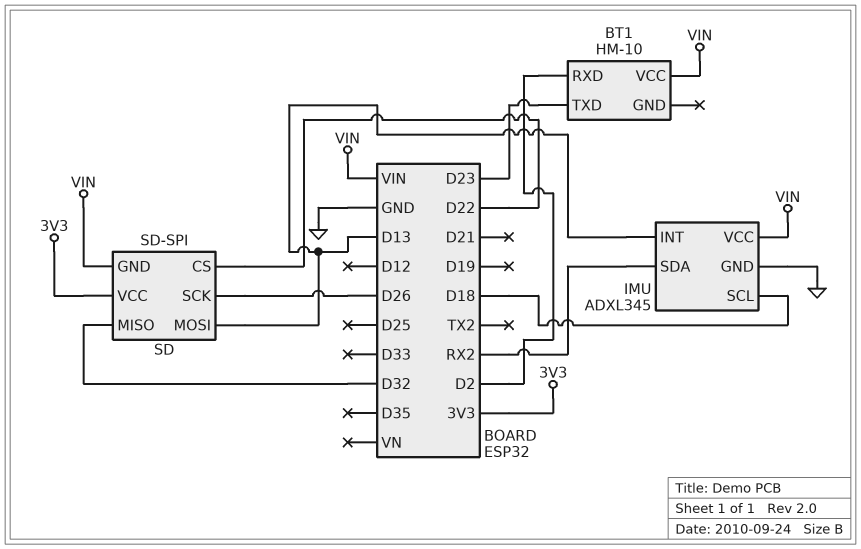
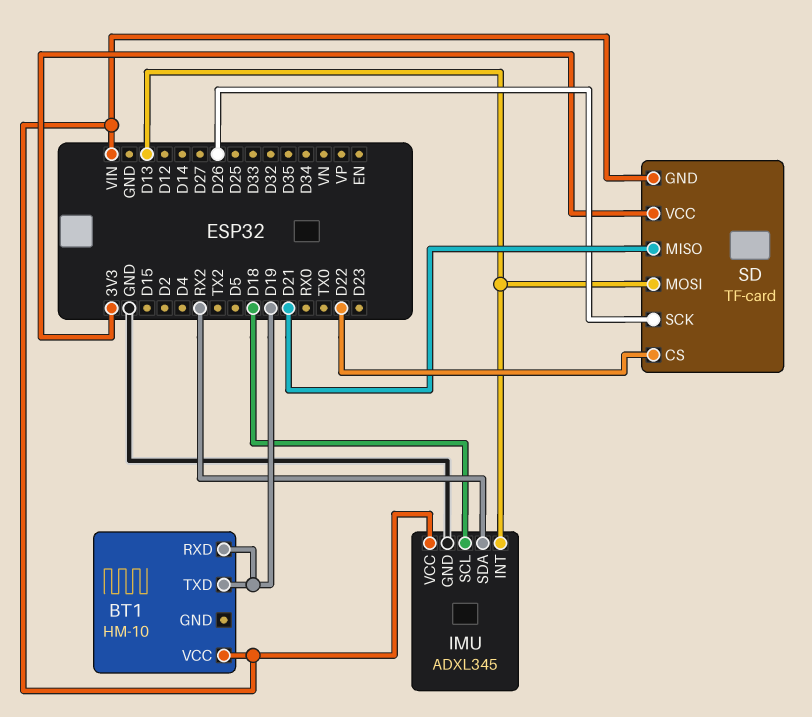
BT1 pin RXD: D2 -> D19
BT1 pin TXD: D23 -> D19
SD: SD-SPI -> TF-card
SD pin MISO: D32 -> D21

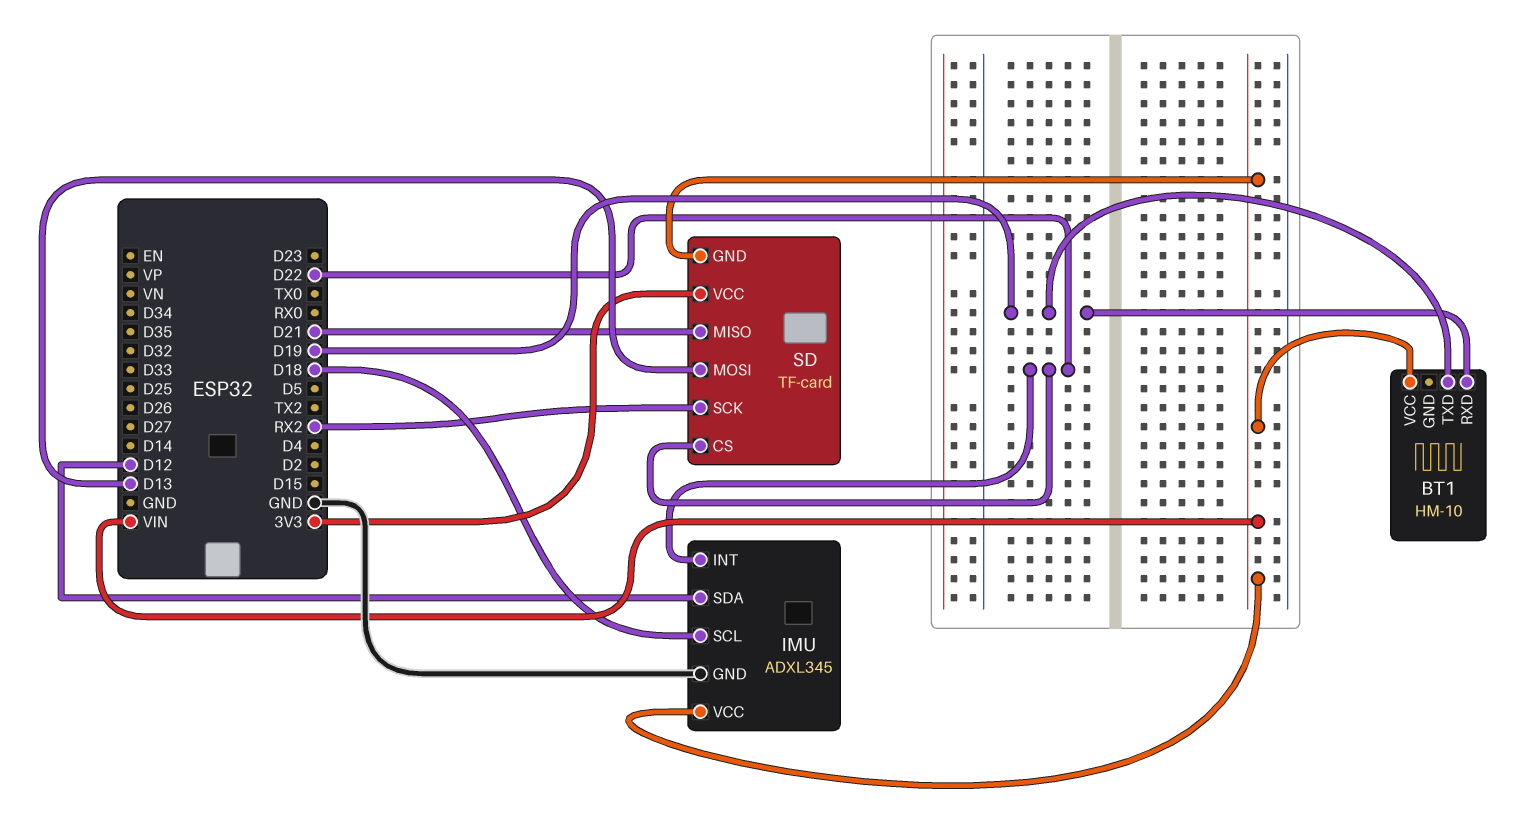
IMU pin INT: D13 -> D22
IMU pin SDA: RX2 -> D12
SD pin SCK: D26 -> RX2

